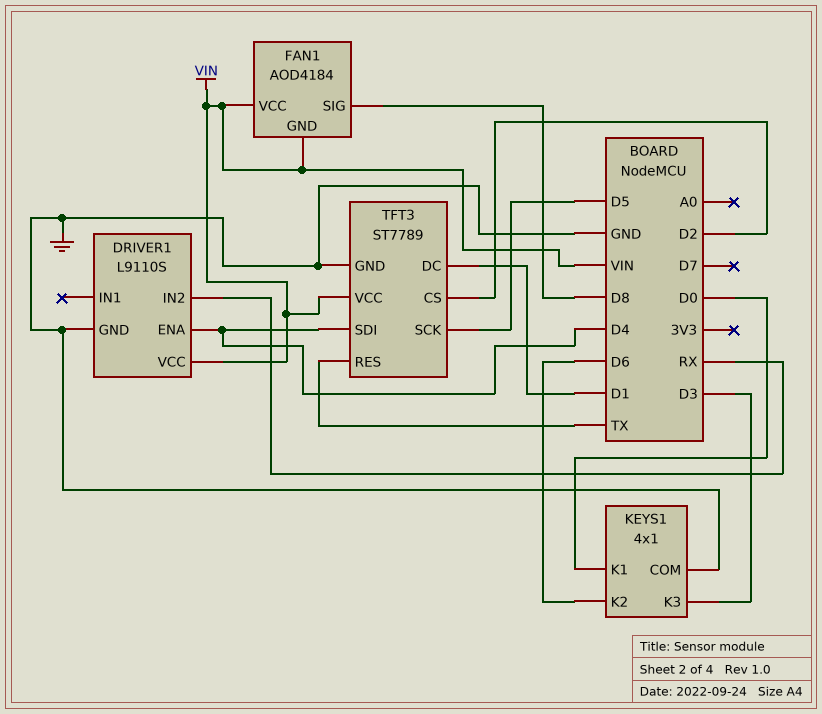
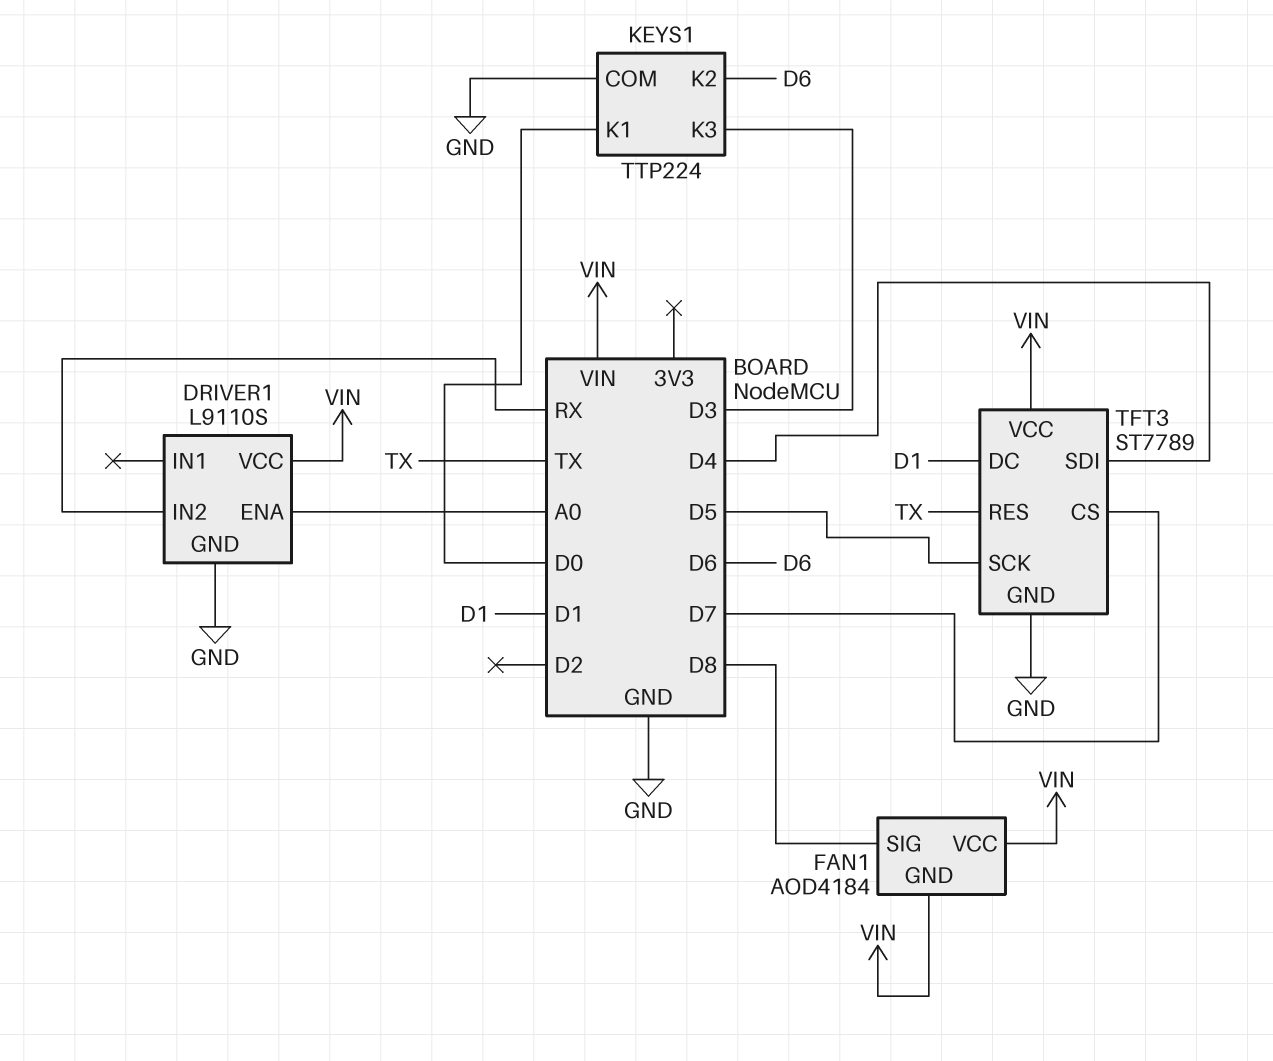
DRIVER1 pin ENA: D4 -> A0
KEYS1: 4x1 -> TTP224
TFT3 pin CS: D2 -> D7

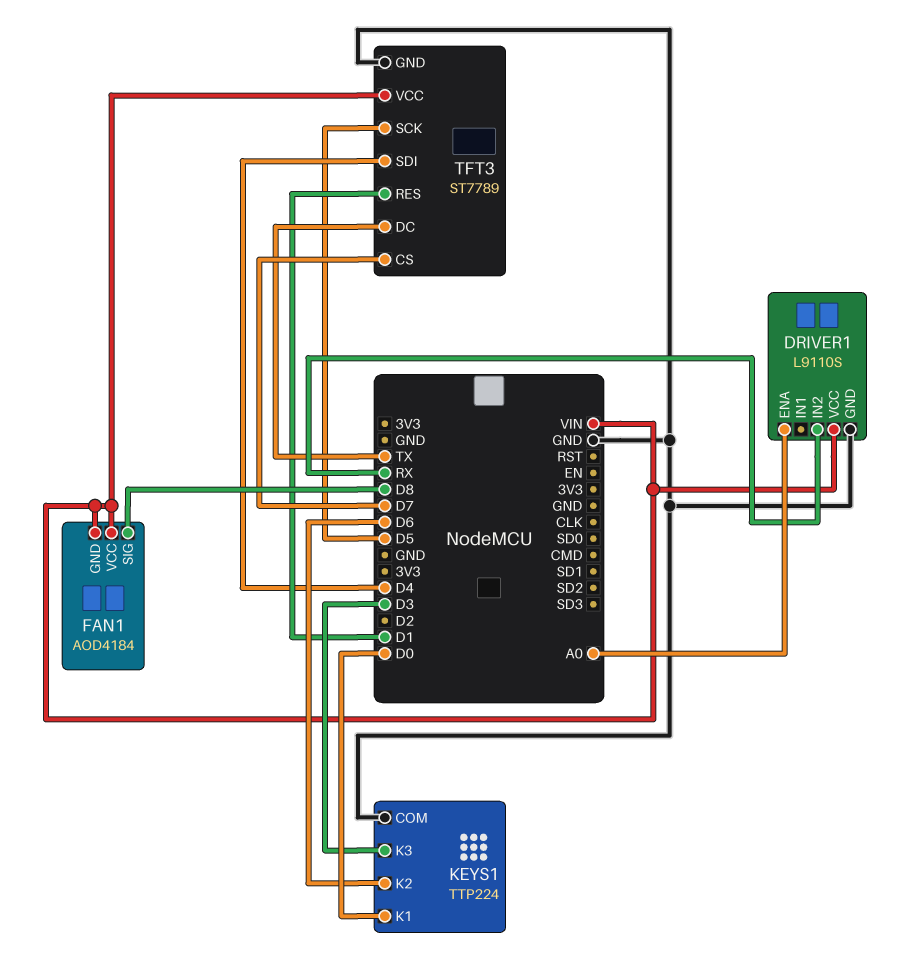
TFT3 pin DC: D1 -> TX
TFT3 pin RES: TX -> D1

